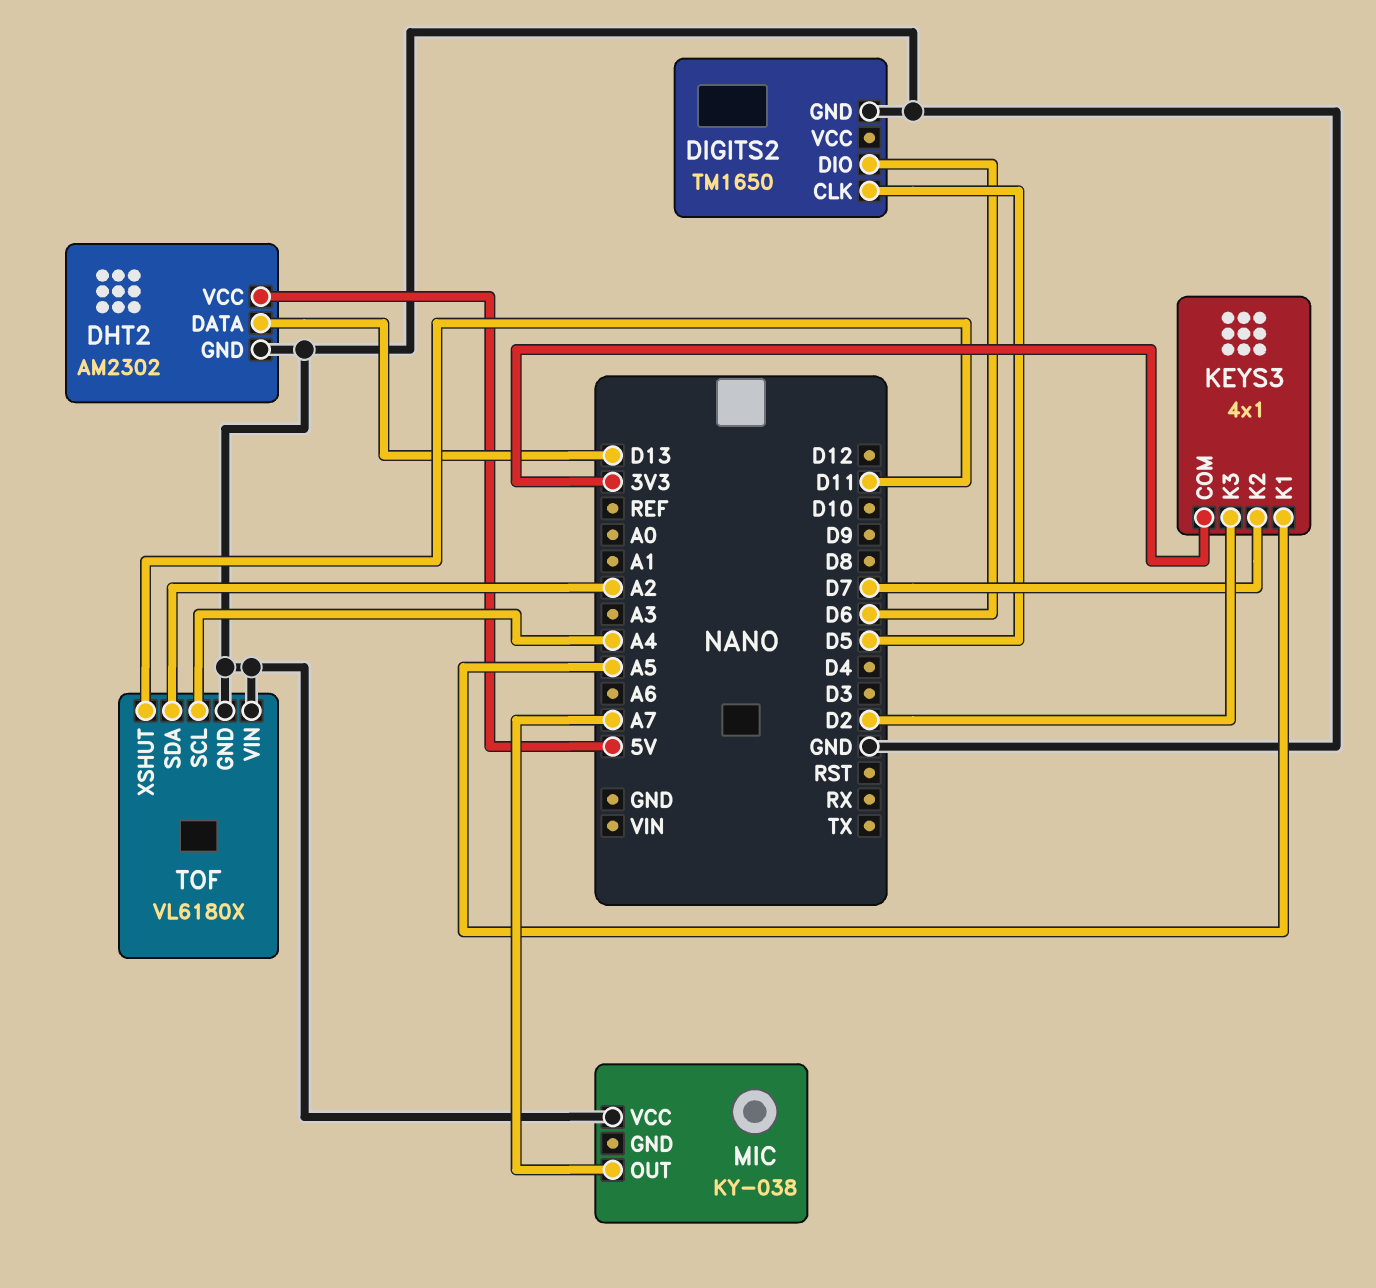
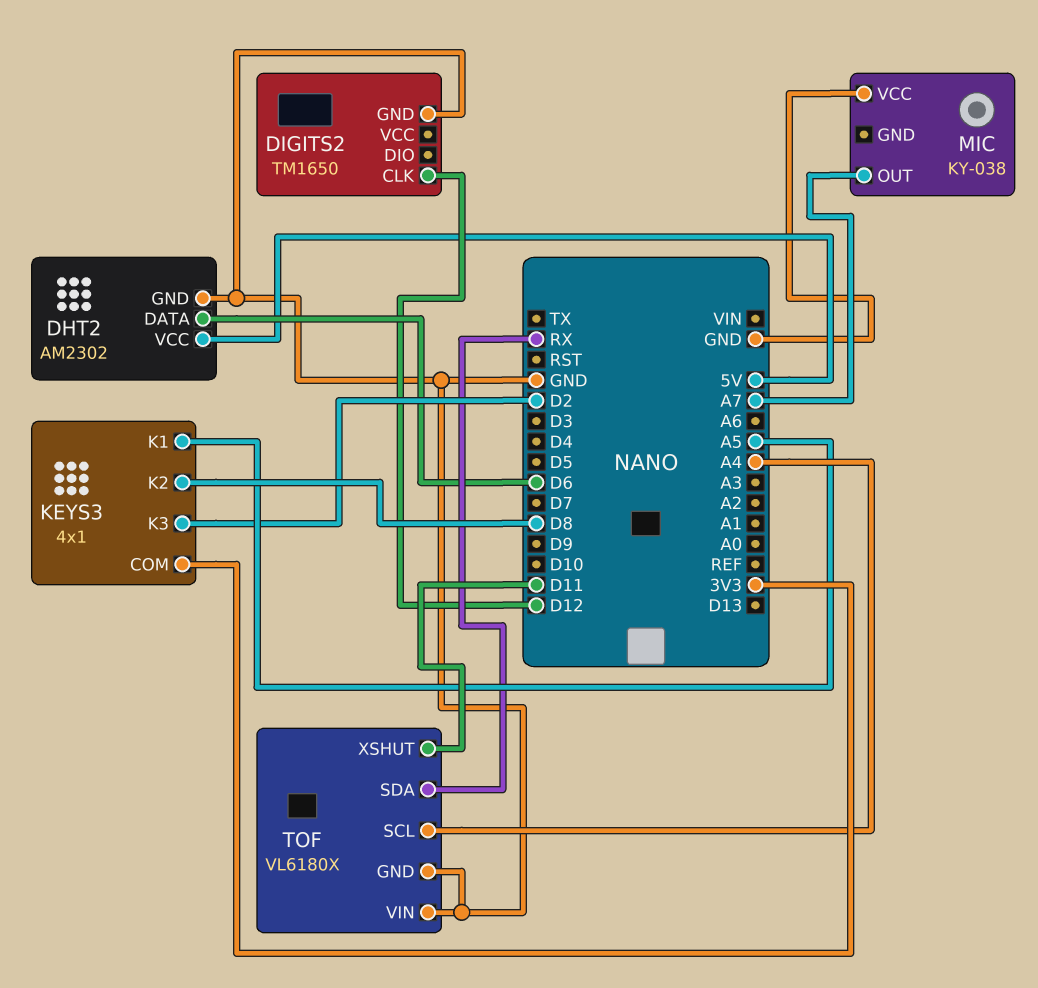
DHT2 pin DATA: D13 -> D6
DIGITS2 pin CLK: D5 -> D12
DIGITS2 pin DIO: D6 -> none
KEYS3 pin K2: D7 -> D8
TOF pin SDA: A2 -> RX

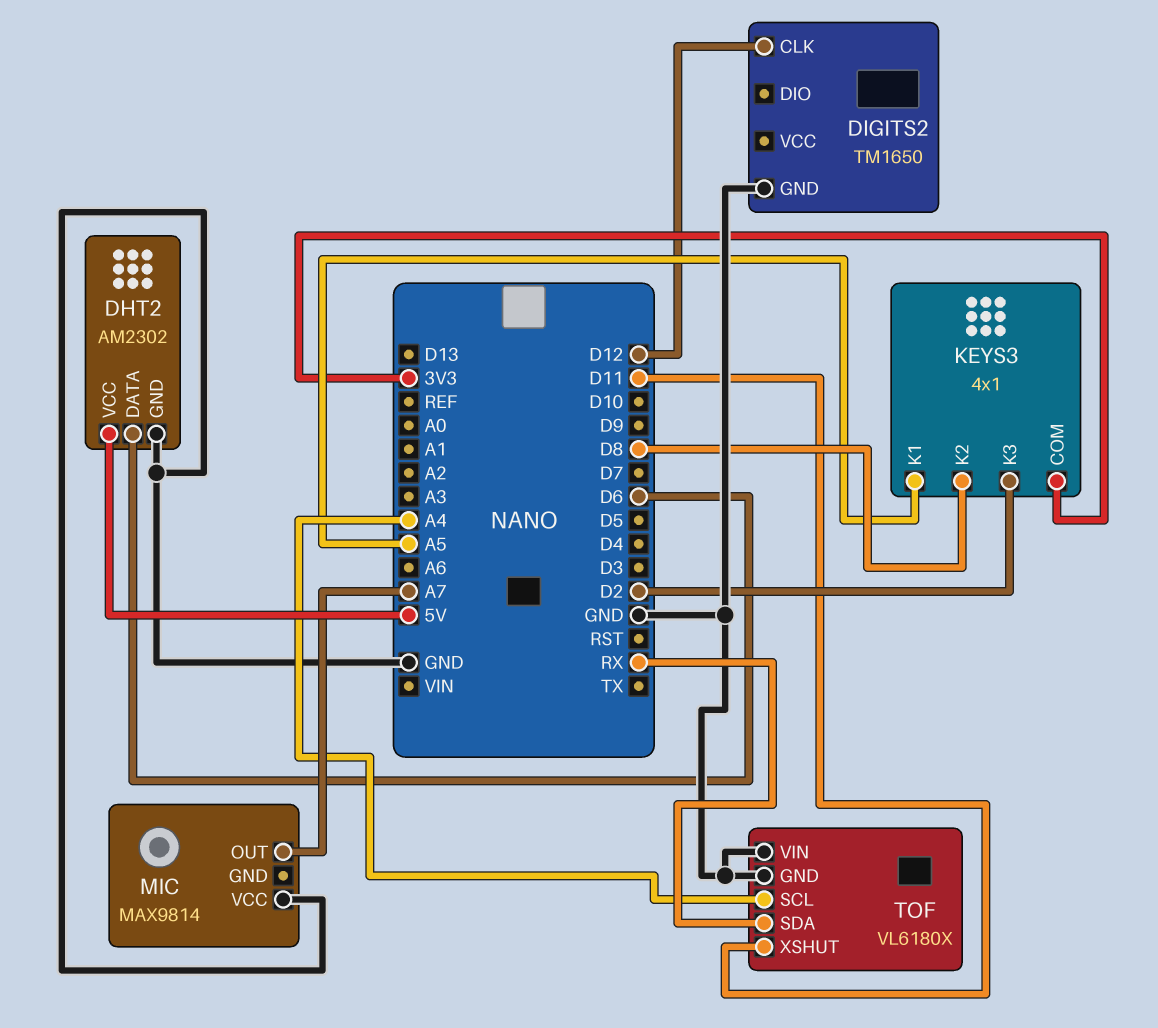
MIC: KY-038 -> MAX9814

